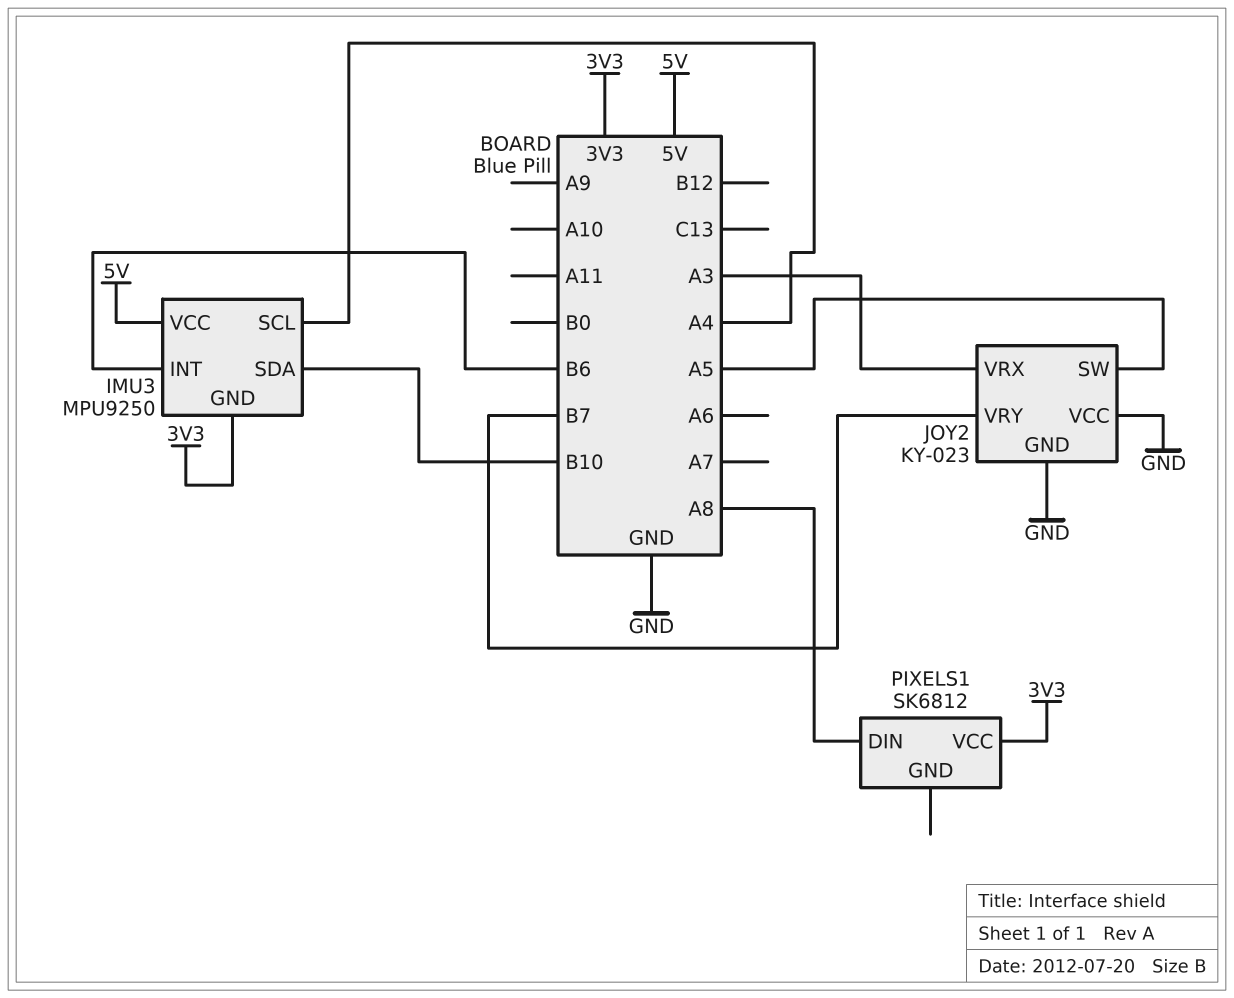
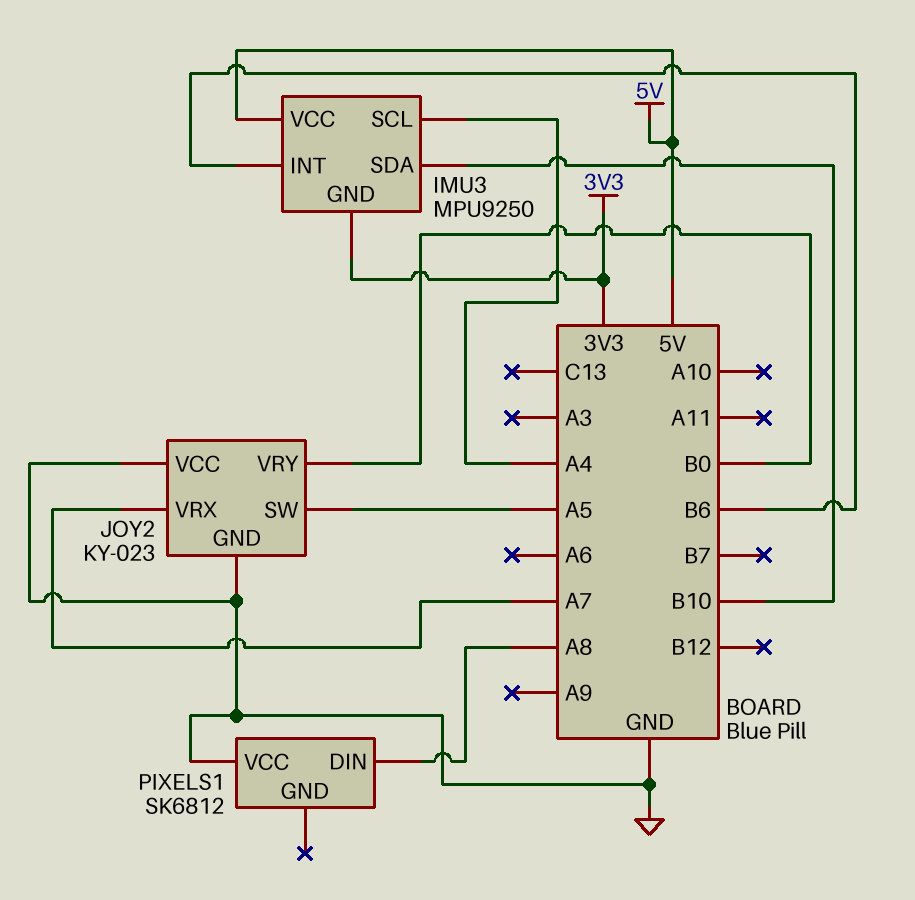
JOY2 pin VRX: A3 -> A7
JOY2 pin VRY: B7 -> B0
PIXELS1 pin VCC: 3V3 -> GND

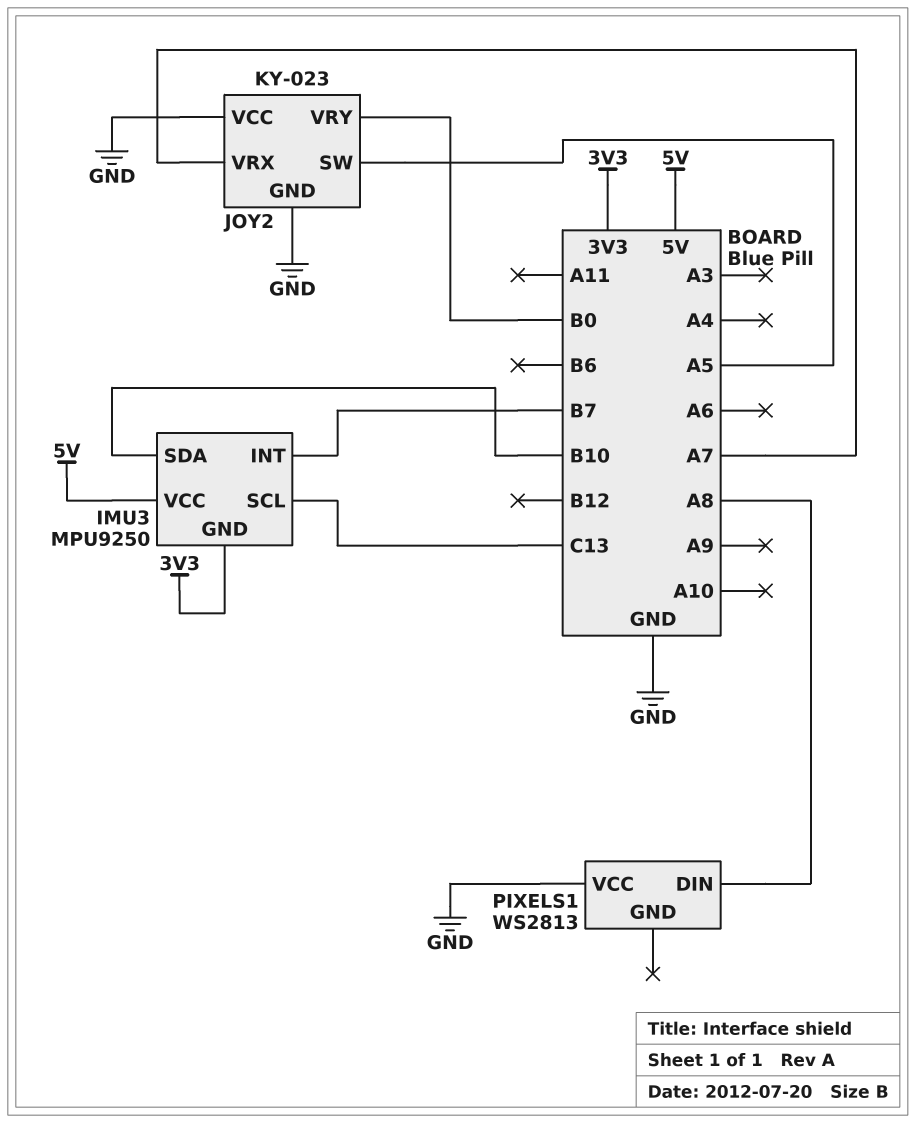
IMU3 pin INT: B6 -> B7
IMU3 pin SCL: A4 -> C13
PIXELS1: SK6812 -> WS2813

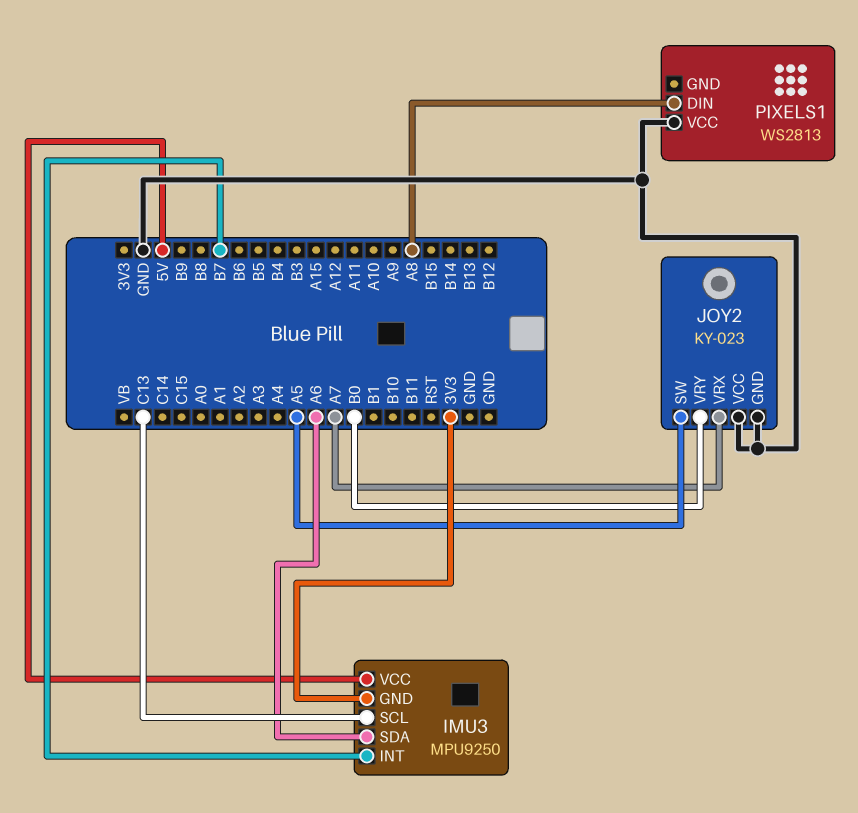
IMU3 pin SDA: B10 -> A6

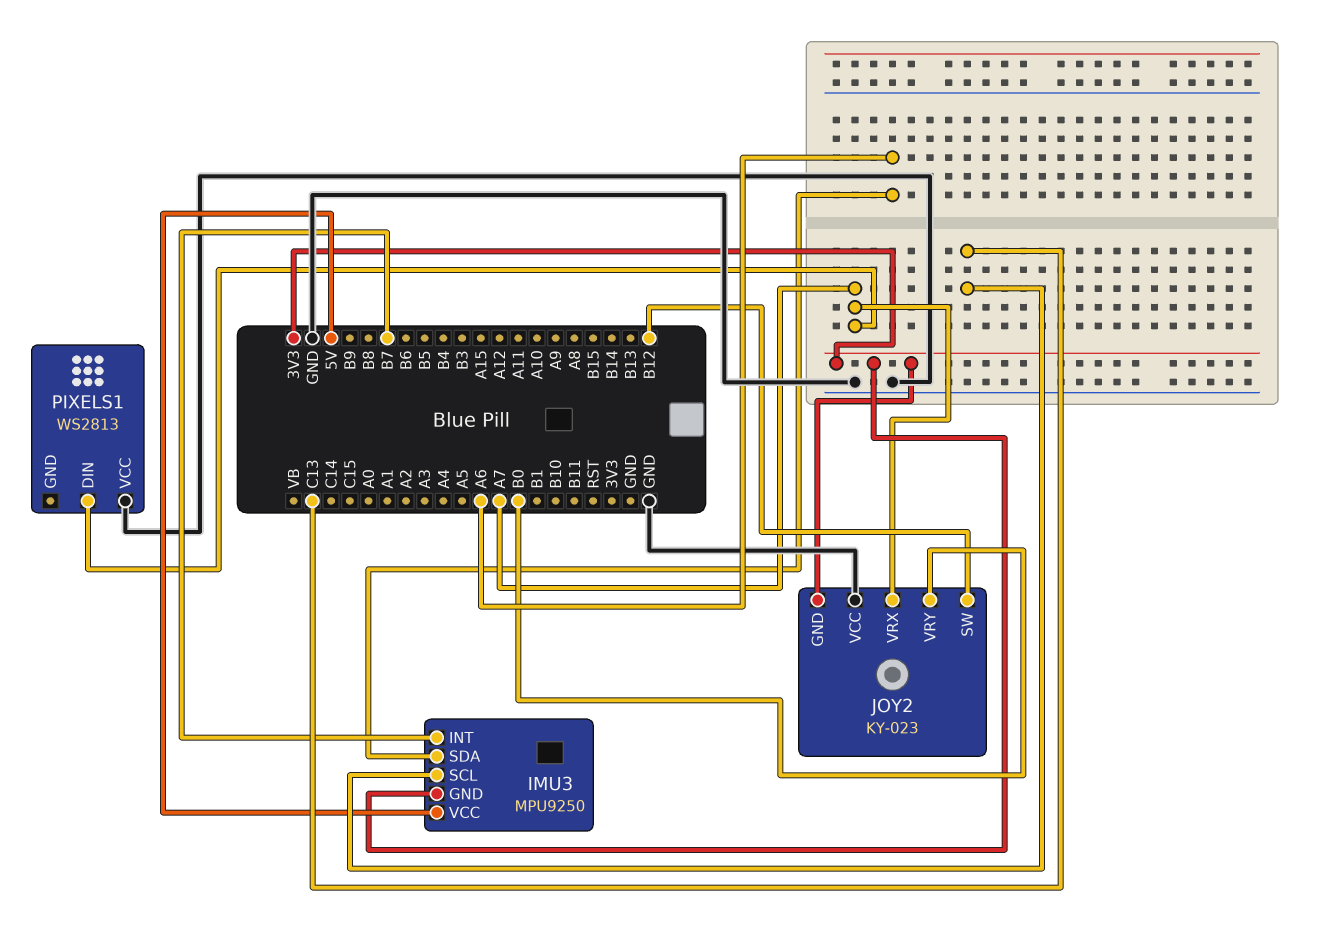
JOY2 pin GND: GND -> 3V3
JOY2 pin SW: A5 -> B12
PIXELS1 pin DIN: A8 -> A7

